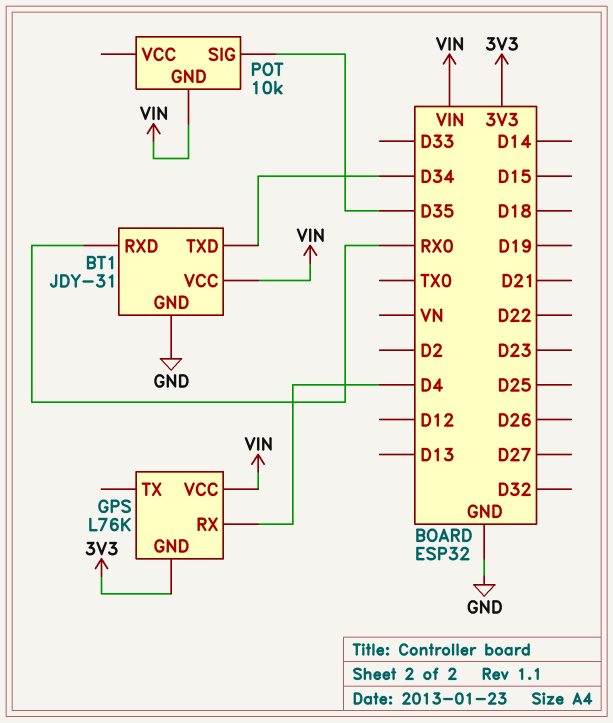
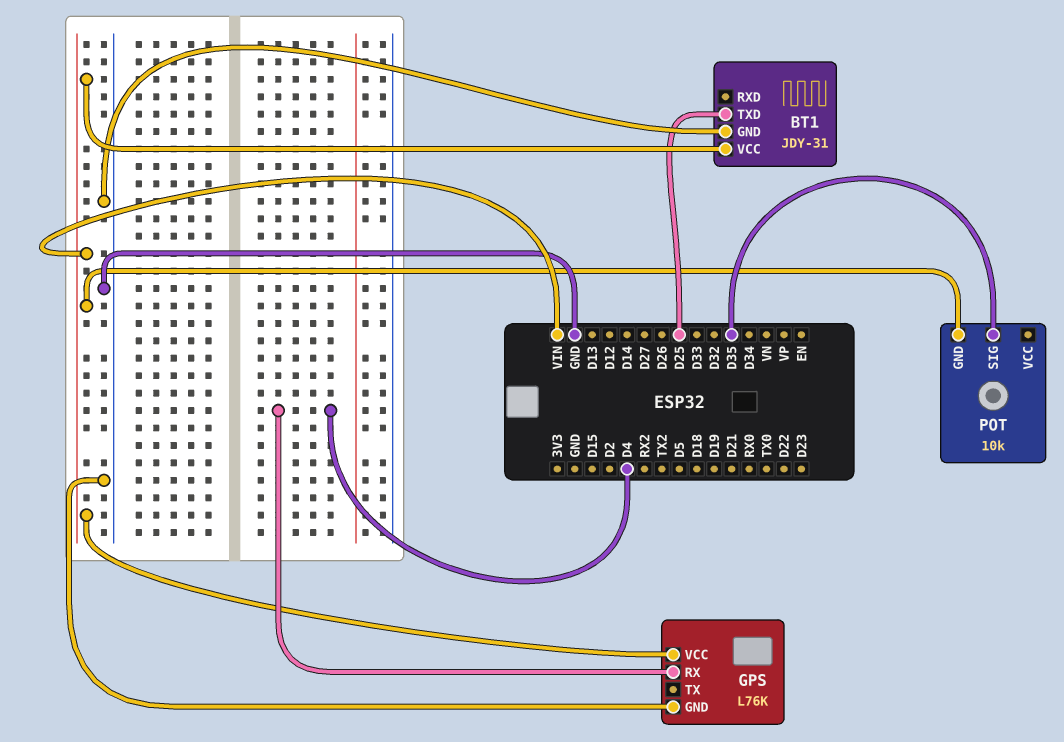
BT1 pin RXD: RX0 -> none
BT1 pin TXD: D34 -> D25
GPS pin GND: 3V3 -> GND

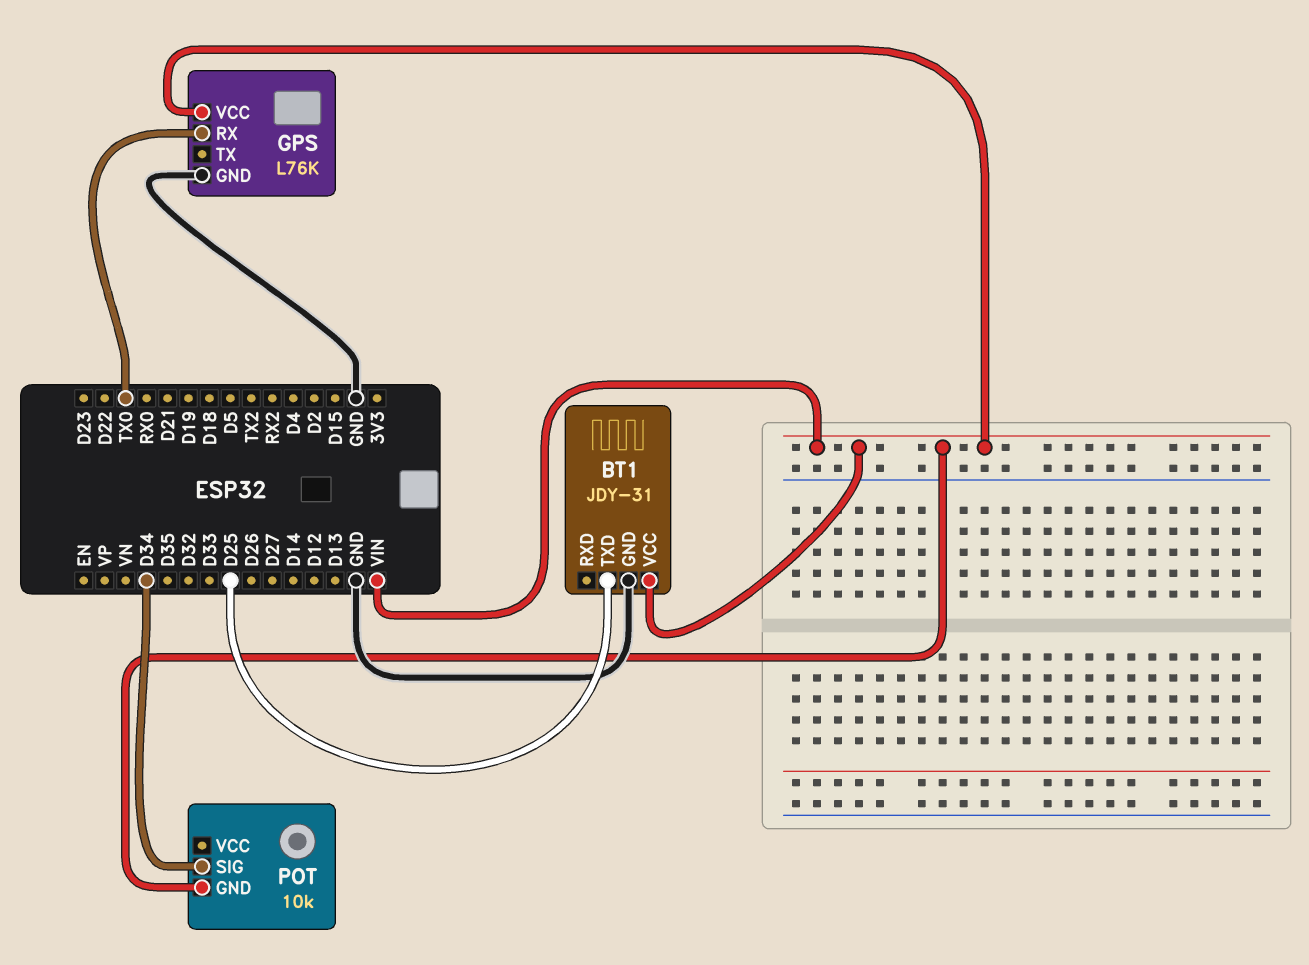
GPS pin RX: D4 -> TX0
POT pin SIG: D35 -> D34

